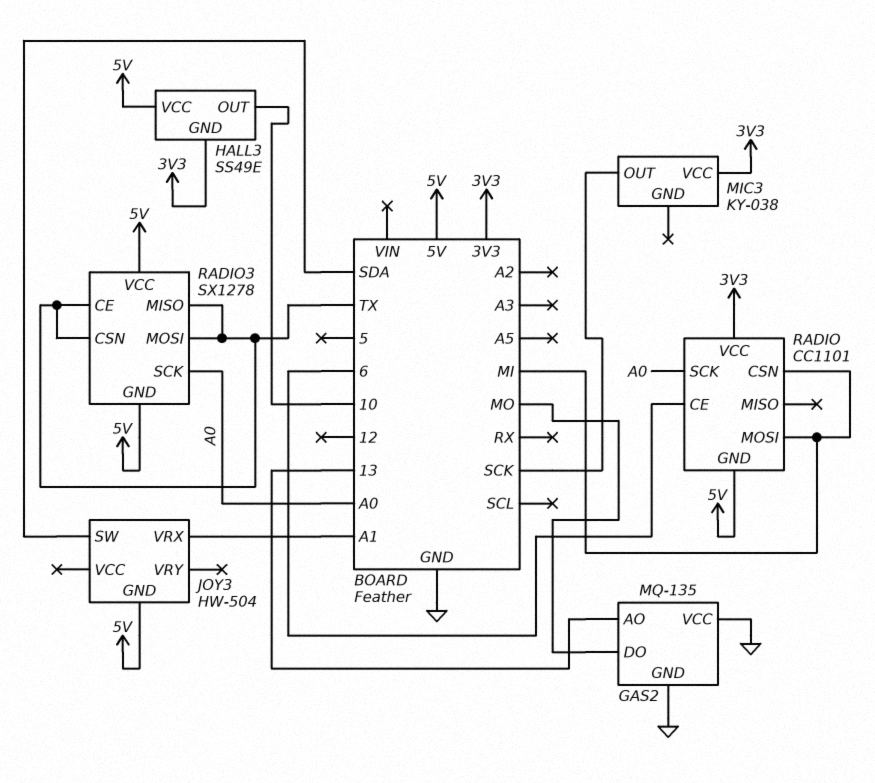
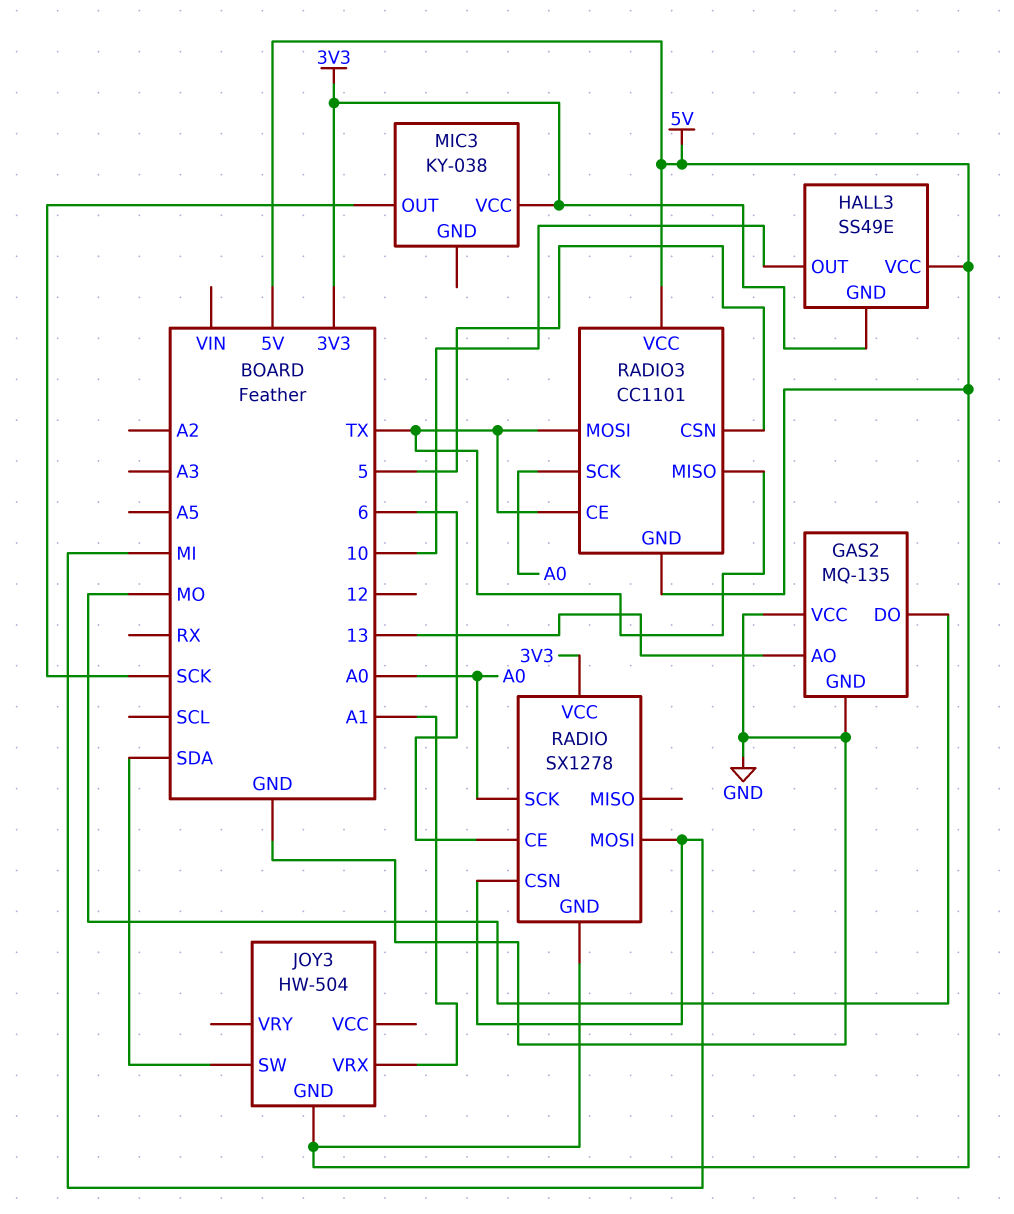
RADIO: CC1101 -> SX1278
RADIO3: SX1278 -> CC1101
RADIO3 pin CSN: TX -> 5

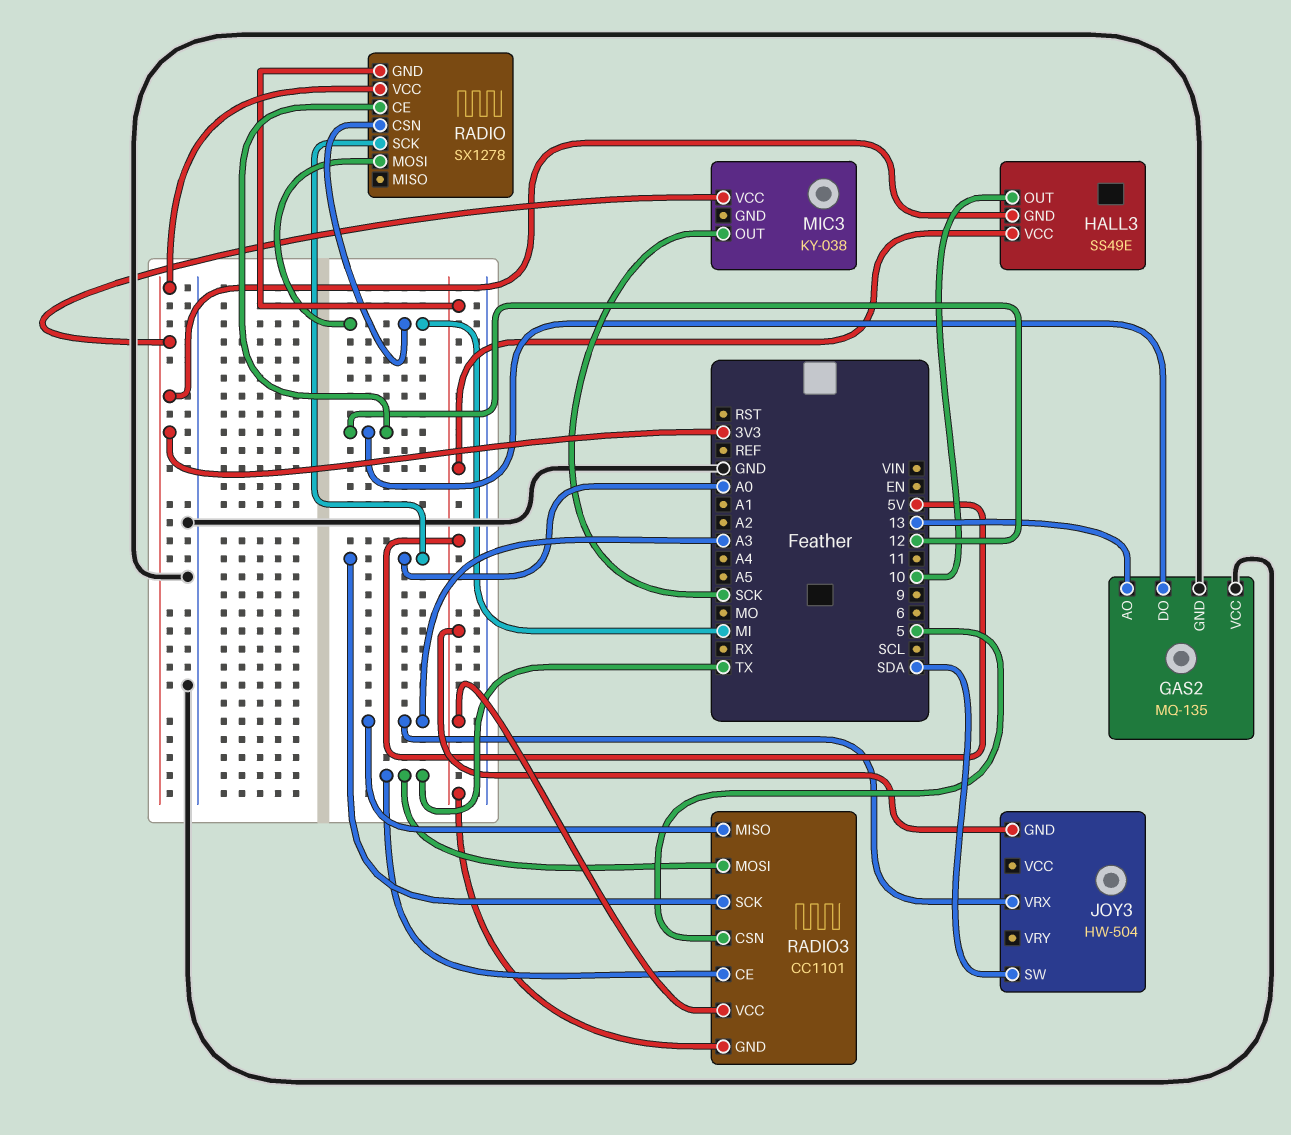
GAS2 pin DO: MO -> 12
JOY3 pin VRX: A1 -> A3
RADIO pin CE: 6 -> 12
RADIO3 pin MISO: TX -> A3

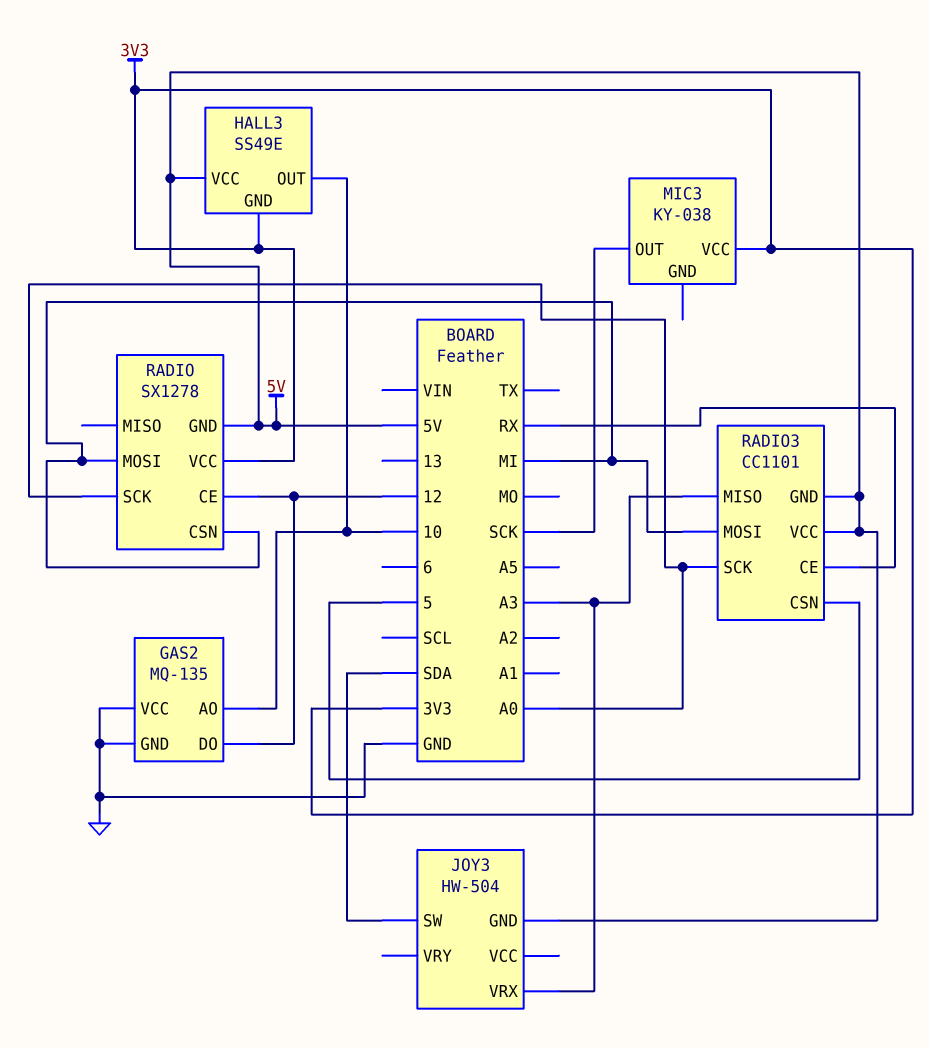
GAS2 pin AO: 13 -> 10
RADIO3 pin CE: TX -> RX
RADIO3 pin MOSI: TX -> MI

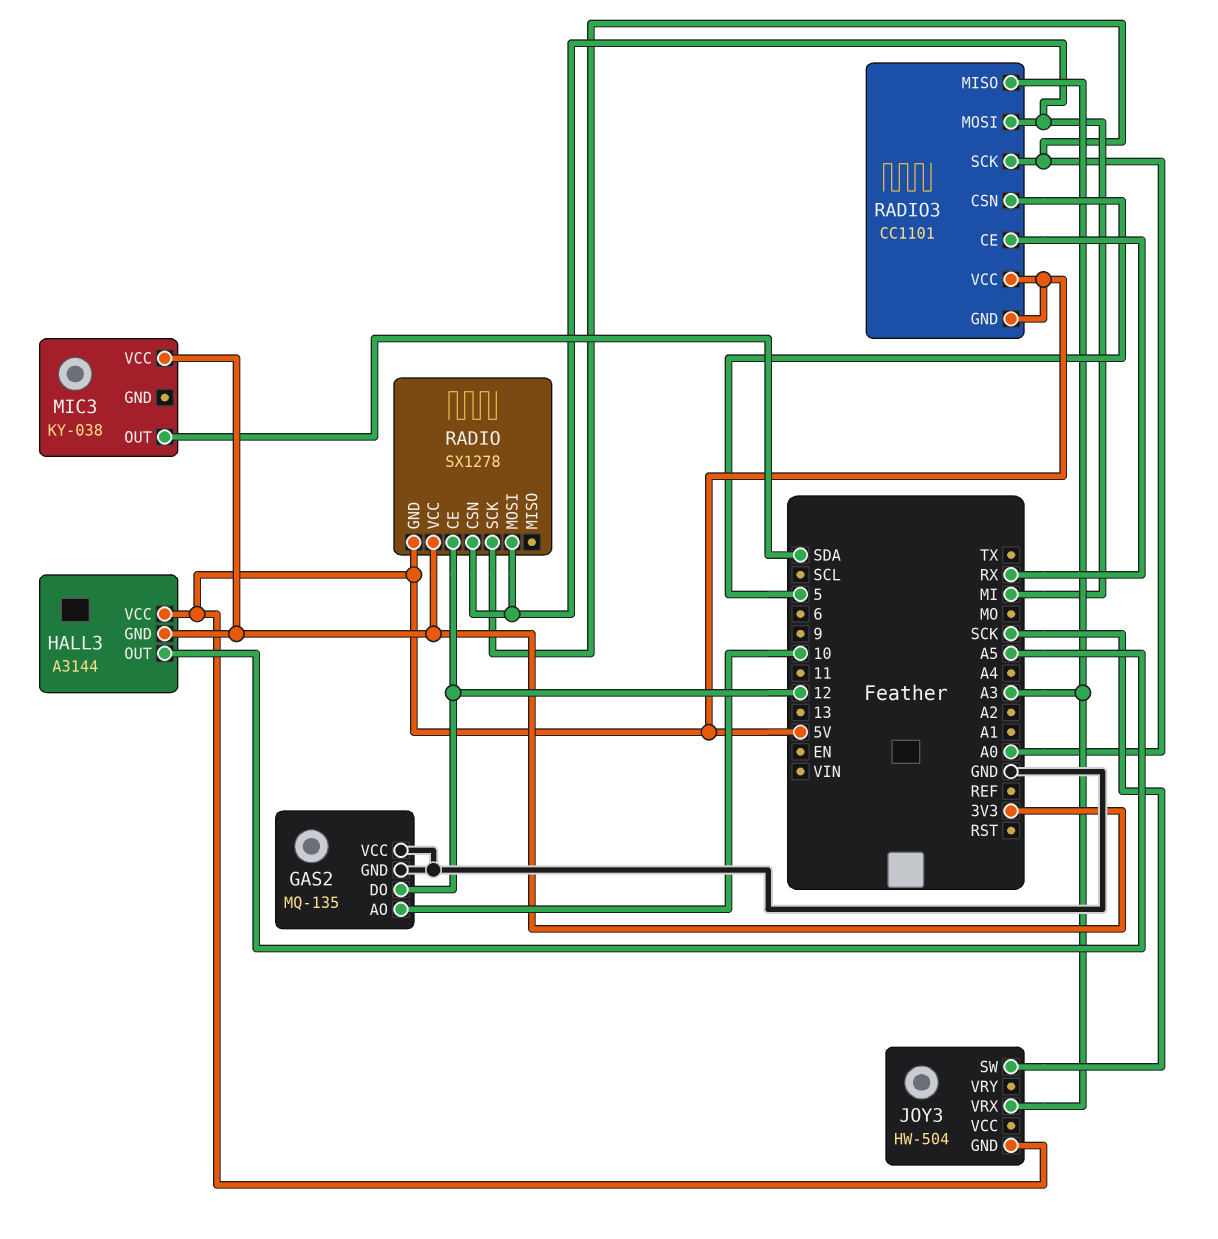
HALL3: SS49E -> A3144
HALL3 pin OUT: 10 -> A5
JOY3 pin SW: SDA -> SCK
MIC3 pin OUT: SCK -> SDA

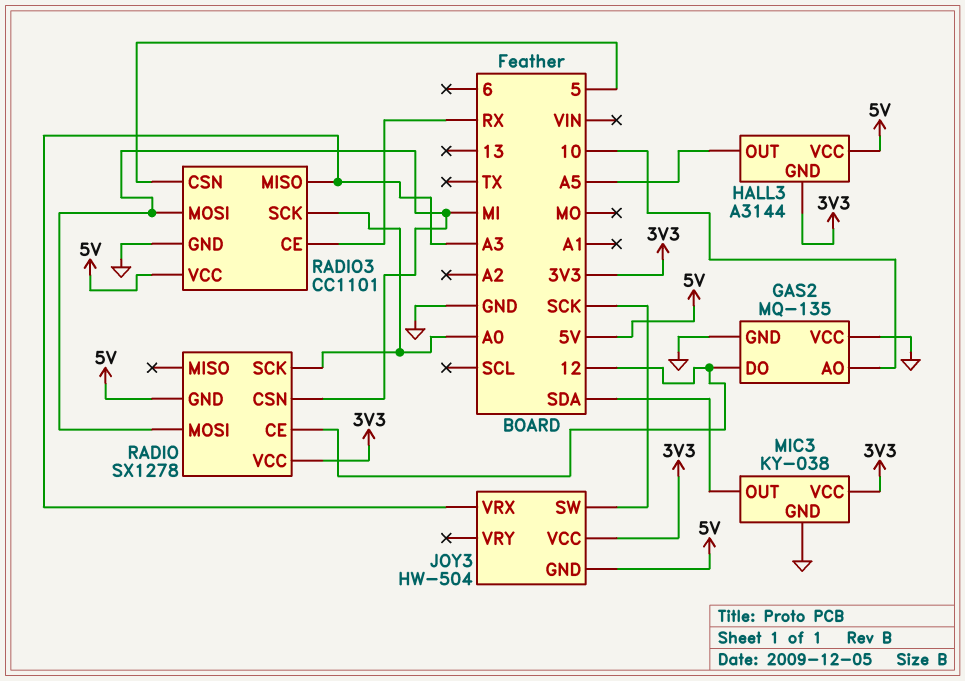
JOY3 pin VCC: none -> 3V3
MIC3 pin GND: none -> GND
RADIO3 pin GND: 5V -> GND

